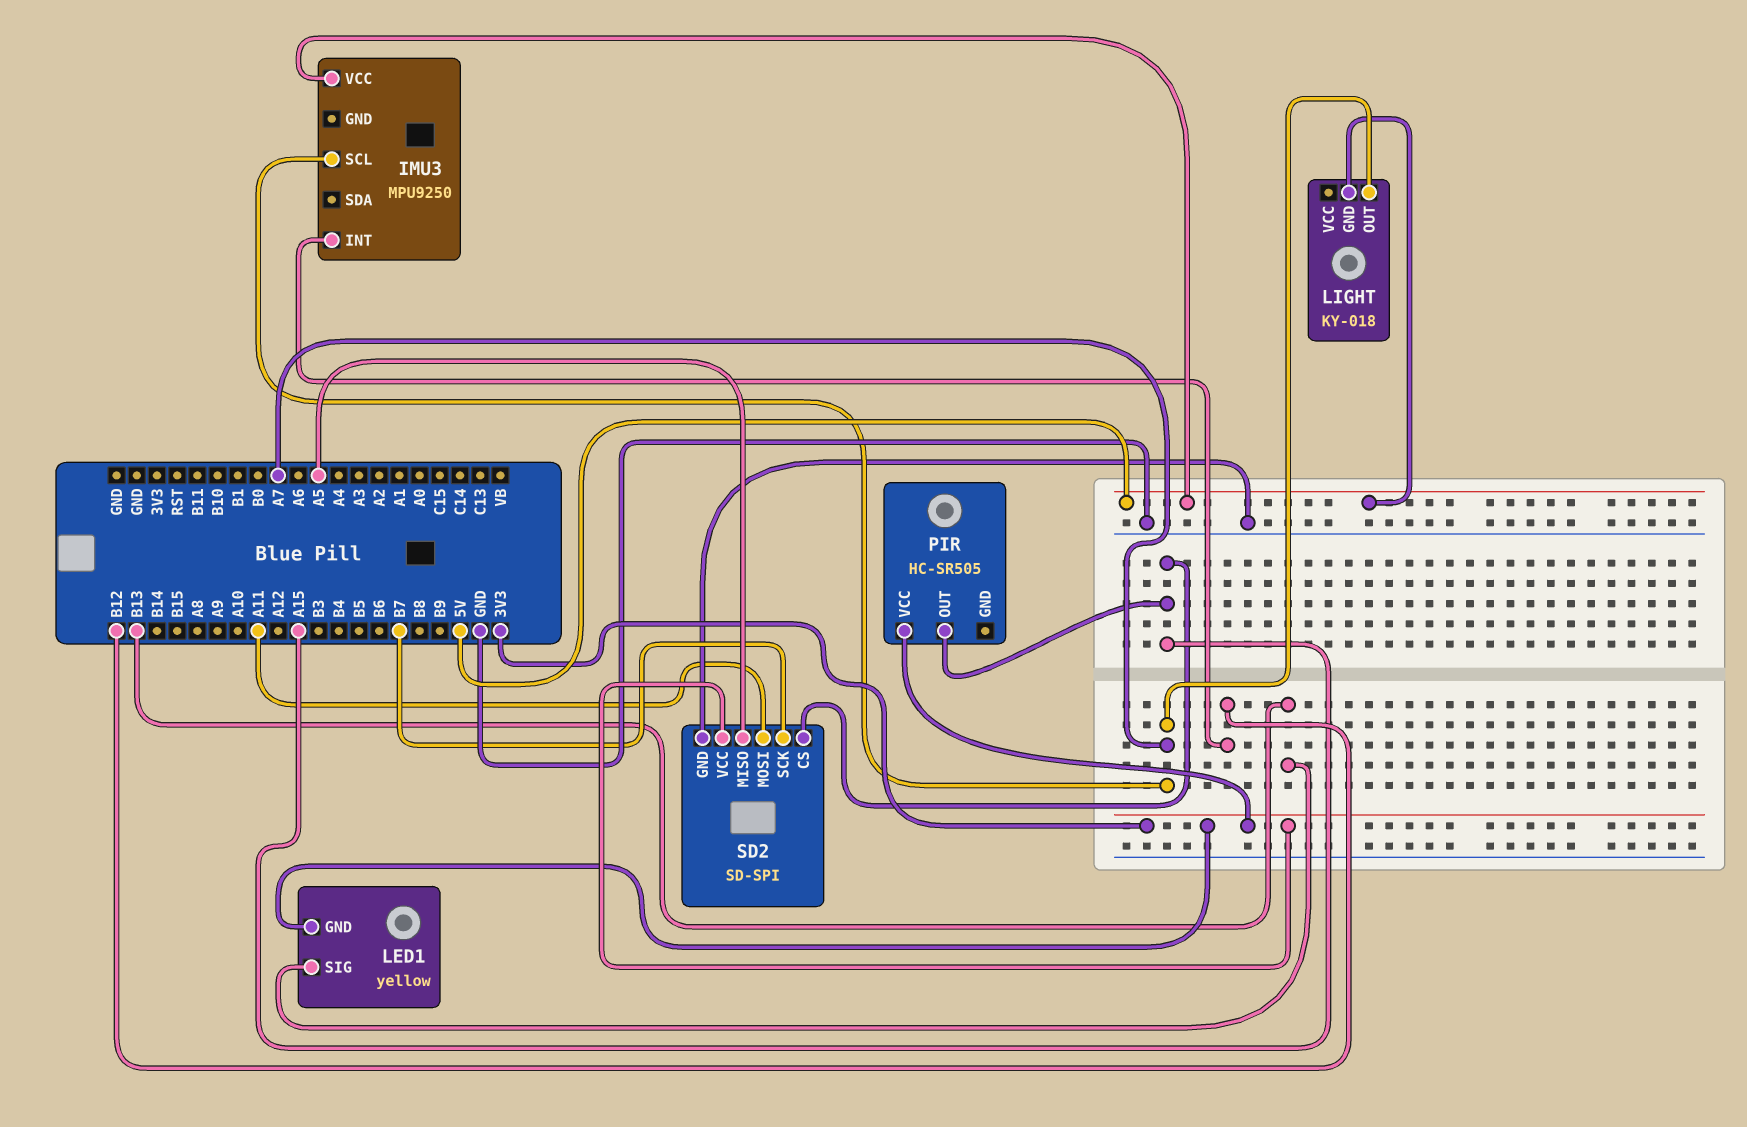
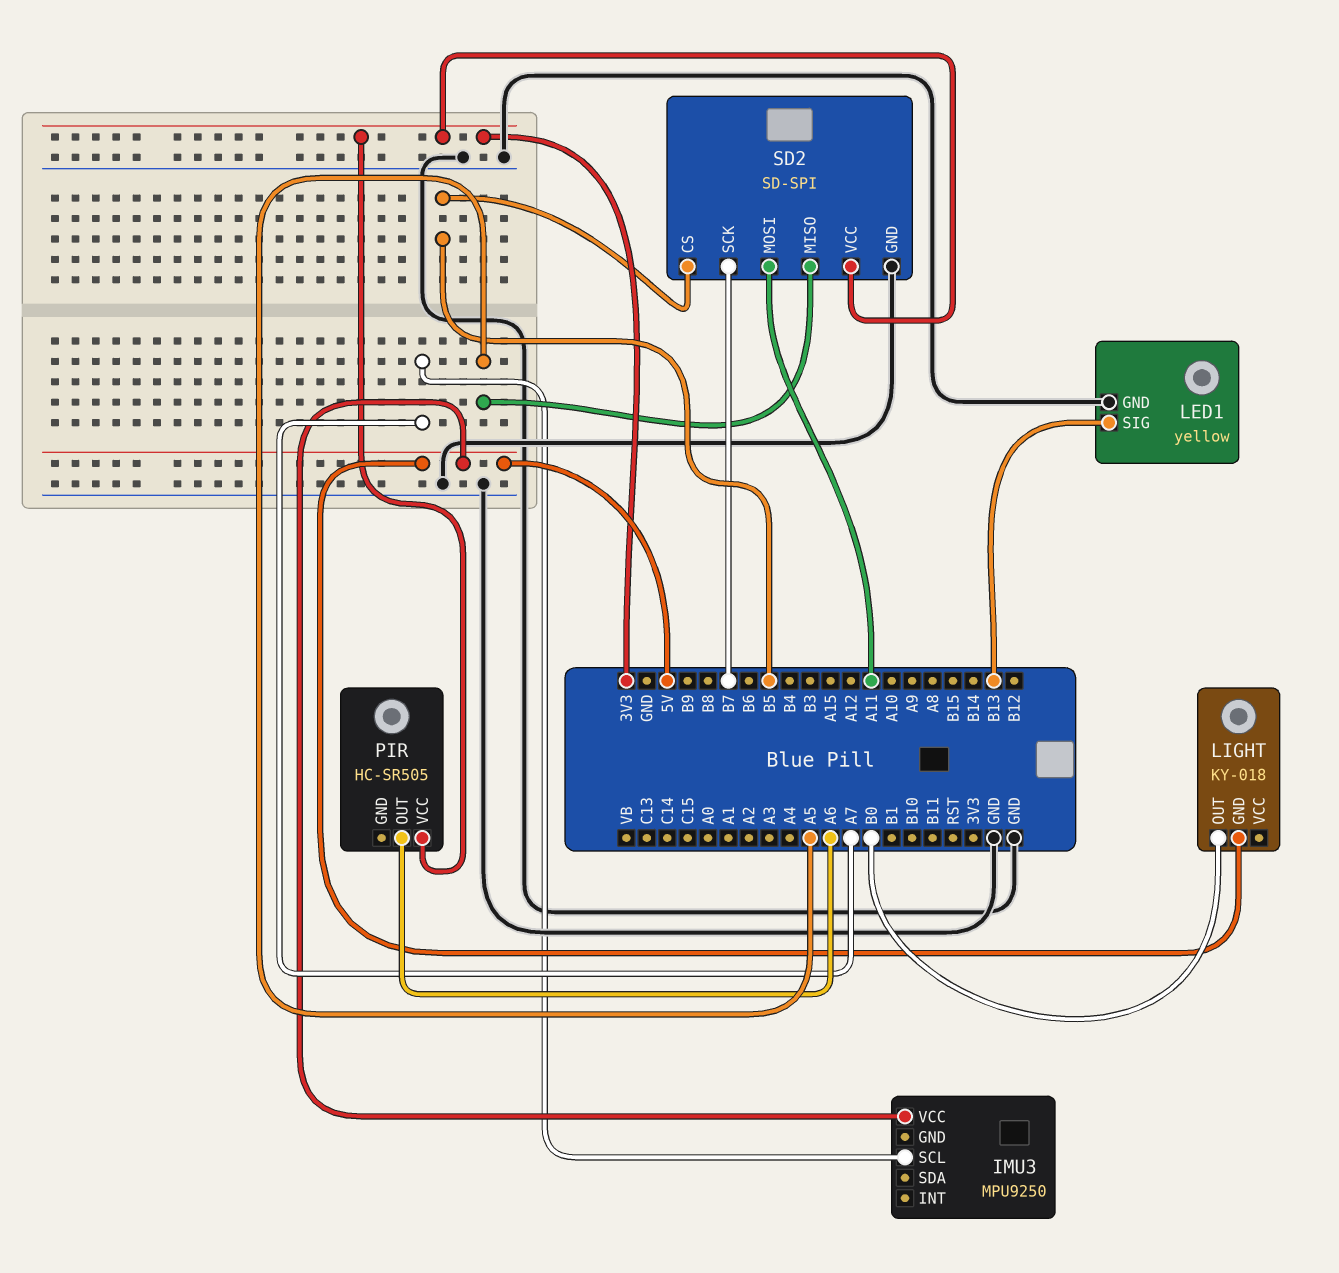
IMU3 pin INT: B12 -> none
LED1 pin GND: 3V3 -> GND
LIGHT pin OUT: A7 -> B0
PIR pin OUT: A15 -> A6
SD2 pin CS: A15 -> B5

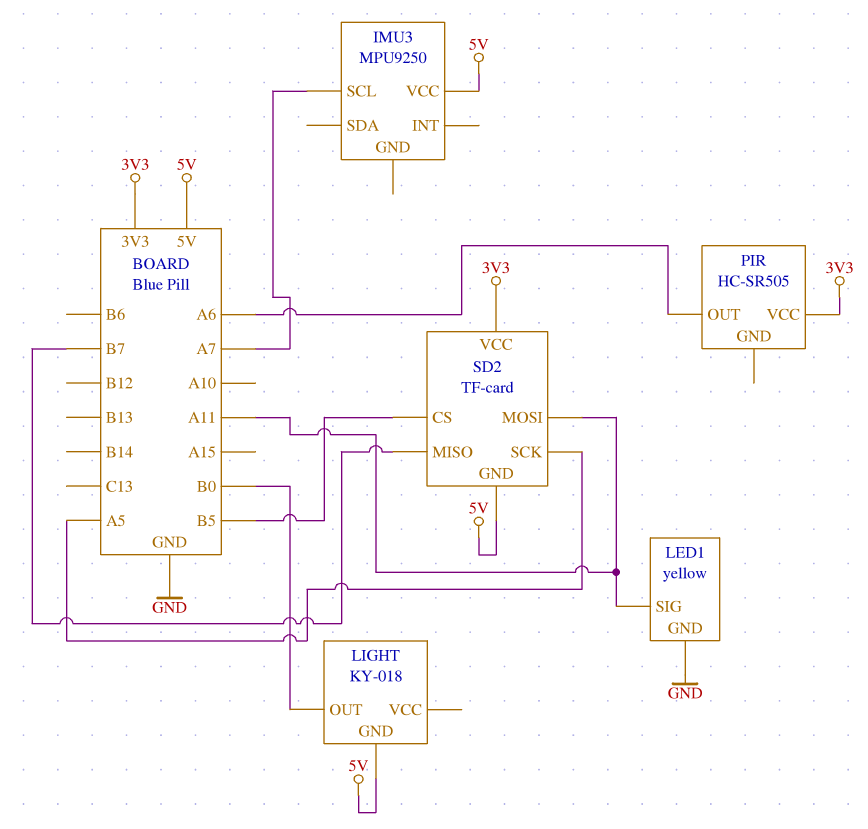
LED1 pin SIG: B13 -> A11
SD2: SD-SPI -> TF-card
SD2 pin GND: GND -> 5V
SD2 pin MISO: A5 -> B7
SD2 pin SCK: B7 -> A5

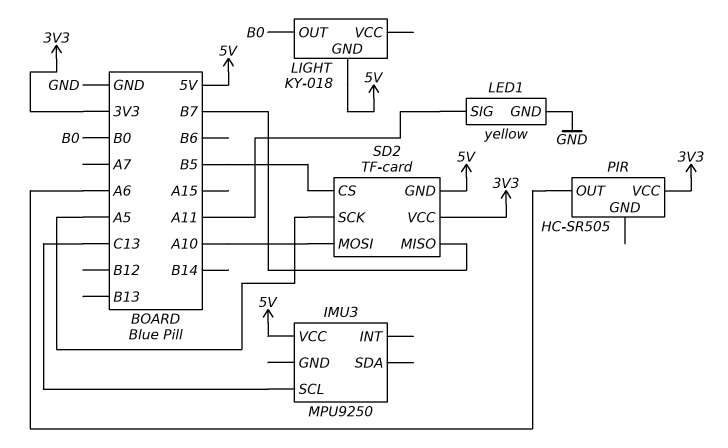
IMU3 pin SCL: A7 -> C13
SD2 pin MOSI: A11 -> A10

